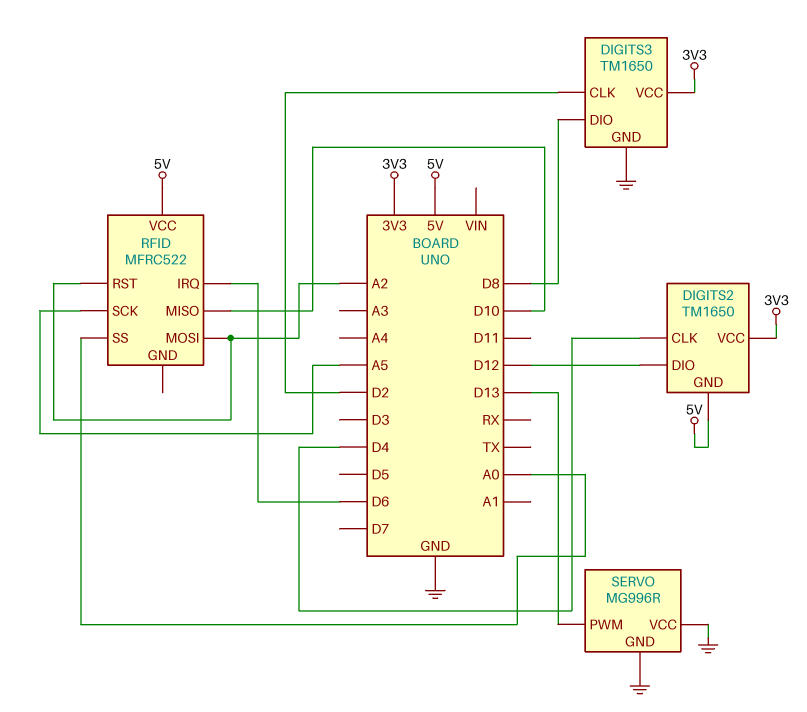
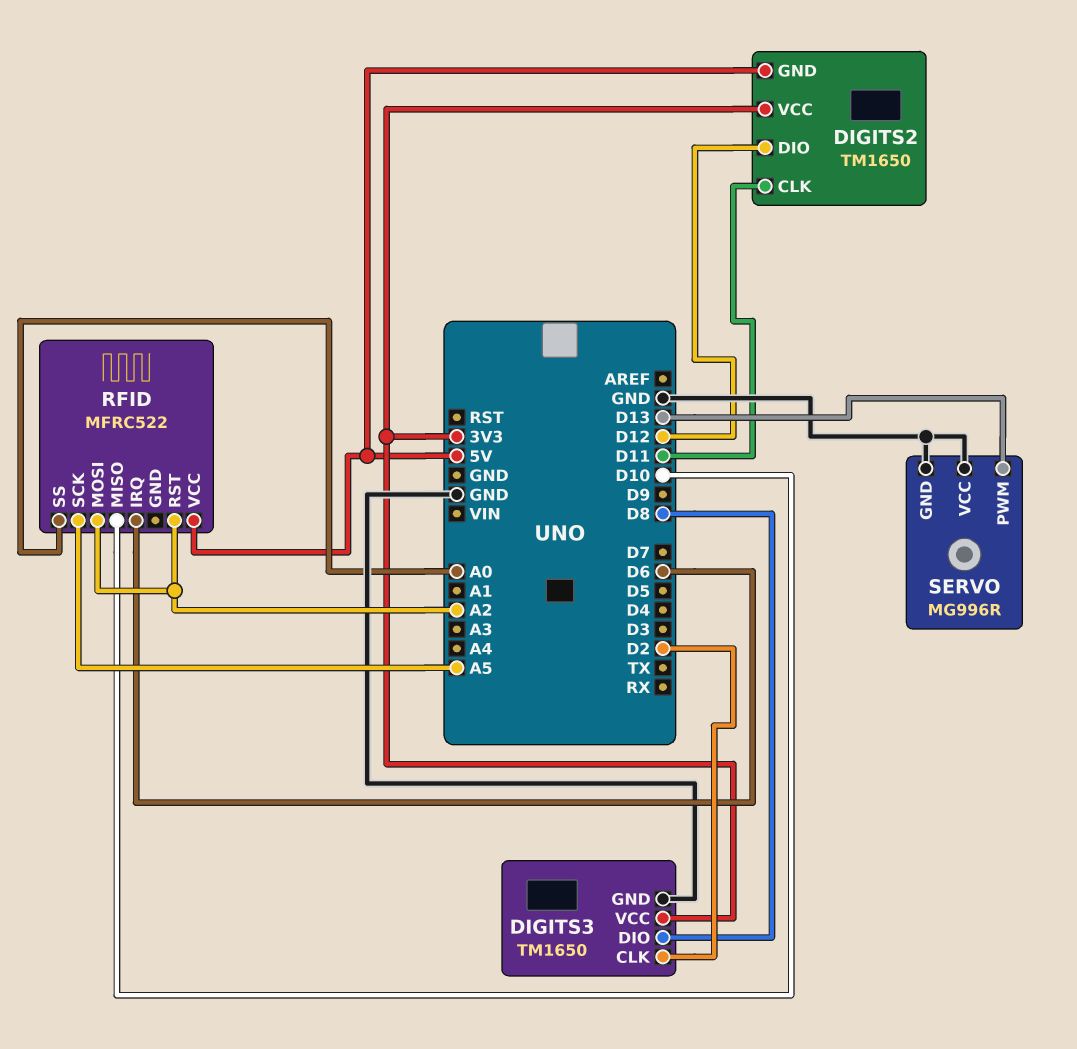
DIGITS2 pin CLK: D4 -> D11

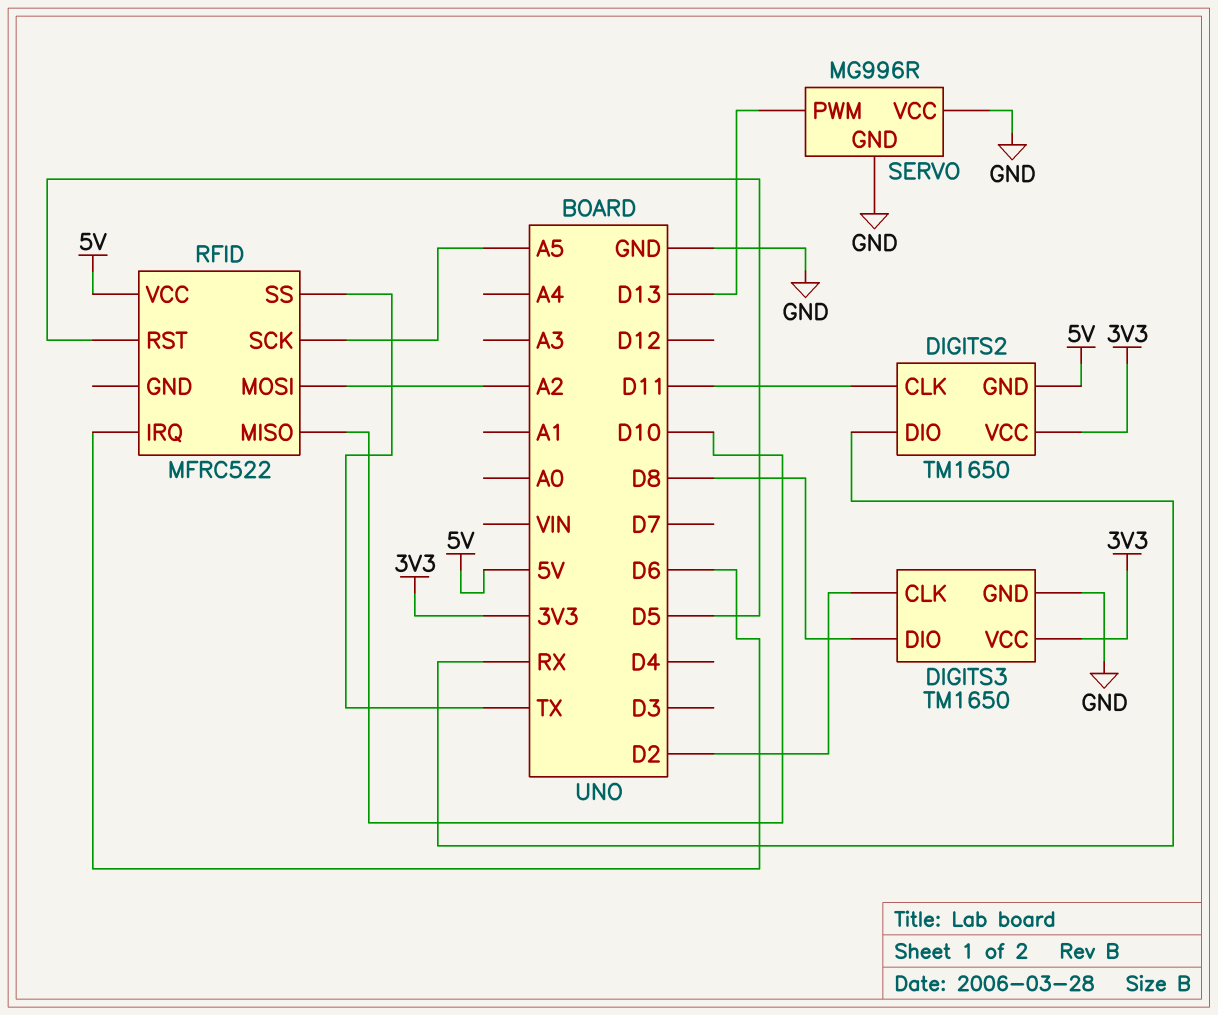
DIGITS2 pin DIO: D12 -> RX
RFID pin RST: A2 -> D5
RFID pin SS: A0 -> TX

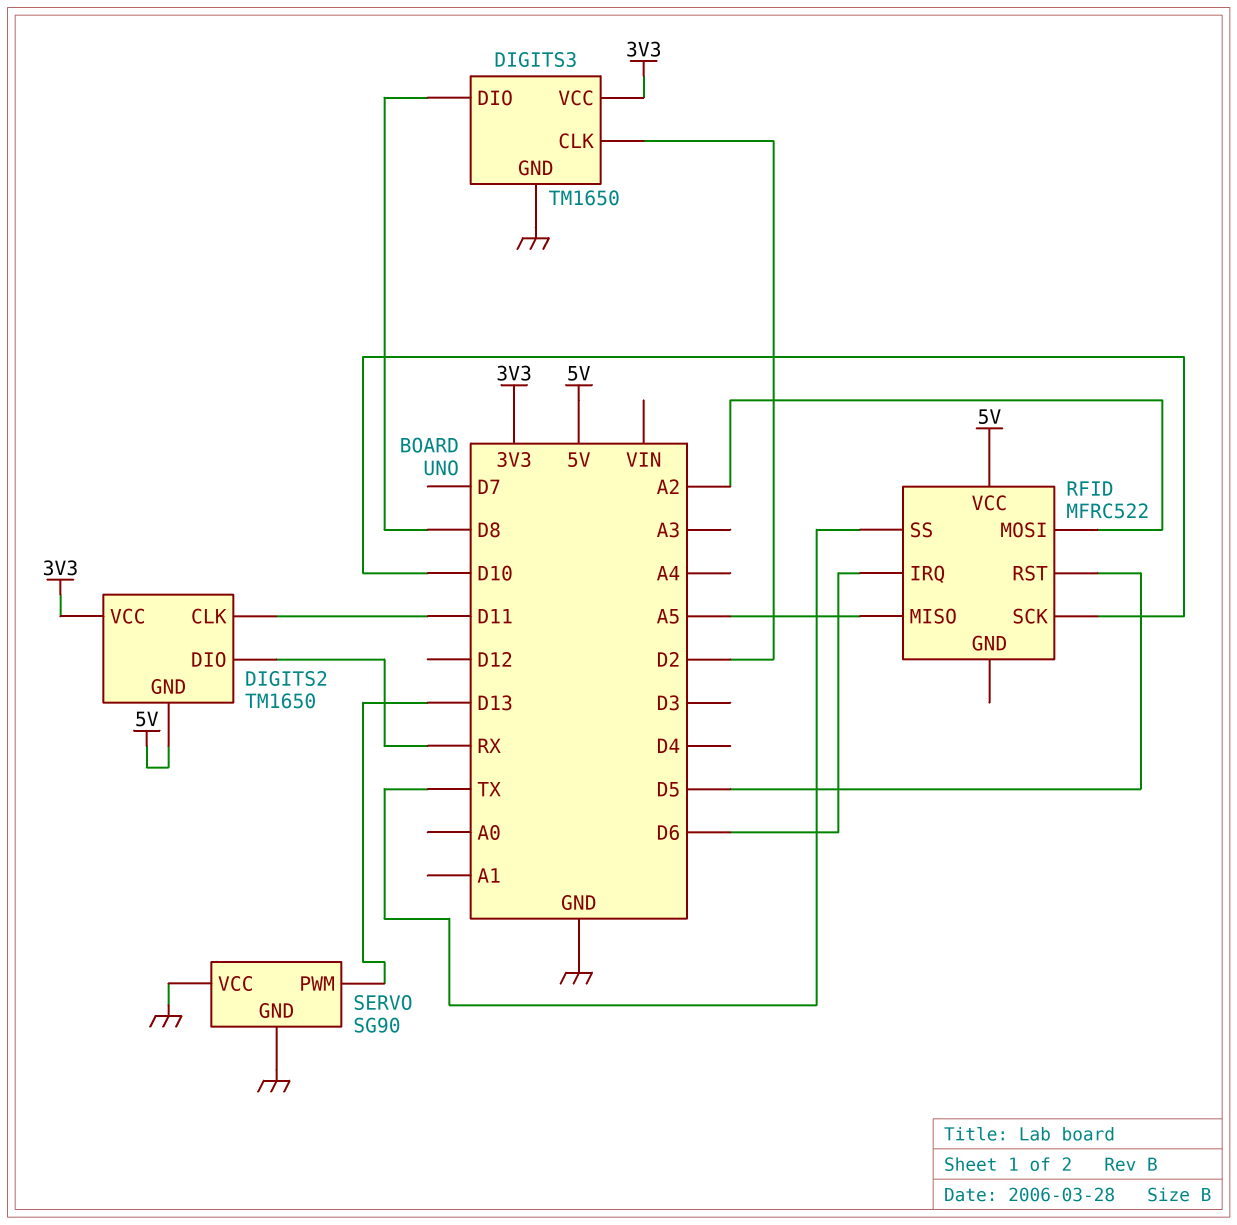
RFID pin MISO: D10 -> A5
RFID pin SCK: A5 -> D10
SERVO: MG996R -> SG90

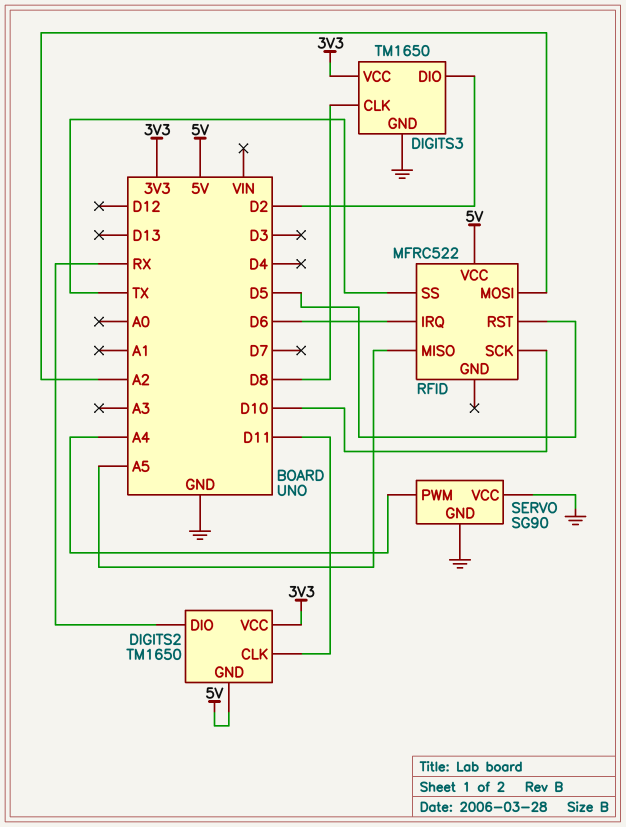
DIGITS3 pin CLK: D2 -> D8
DIGITS3 pin DIO: D8 -> D2
SERVO pin PWM: D13 -> A4

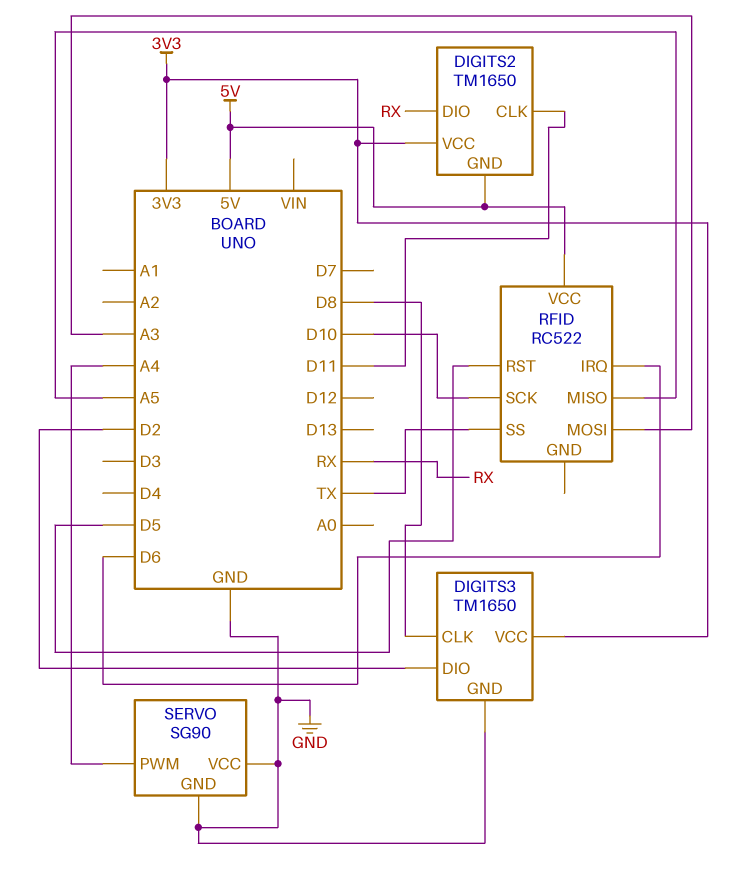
RFID: MFRC522 -> RC522
RFID pin MOSI: A2 -> A3

